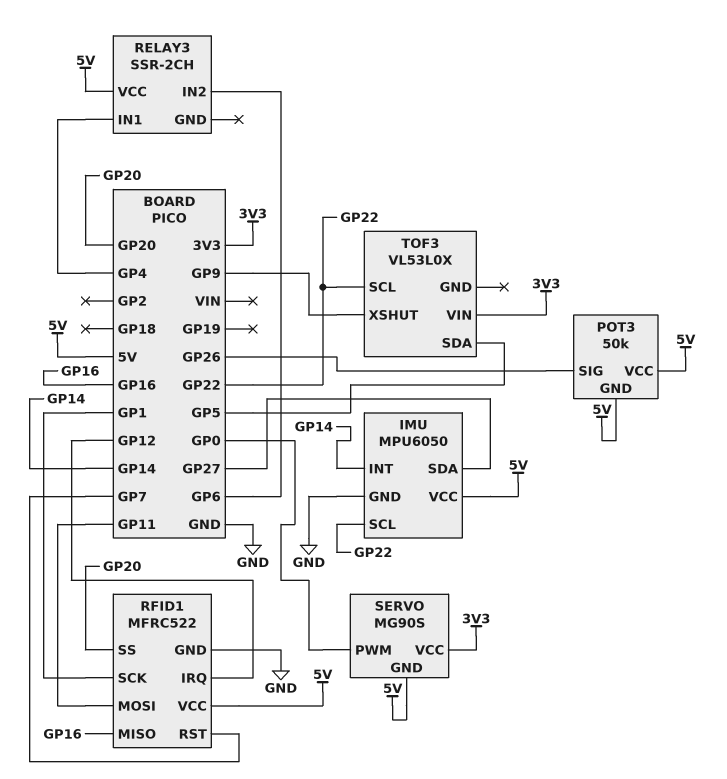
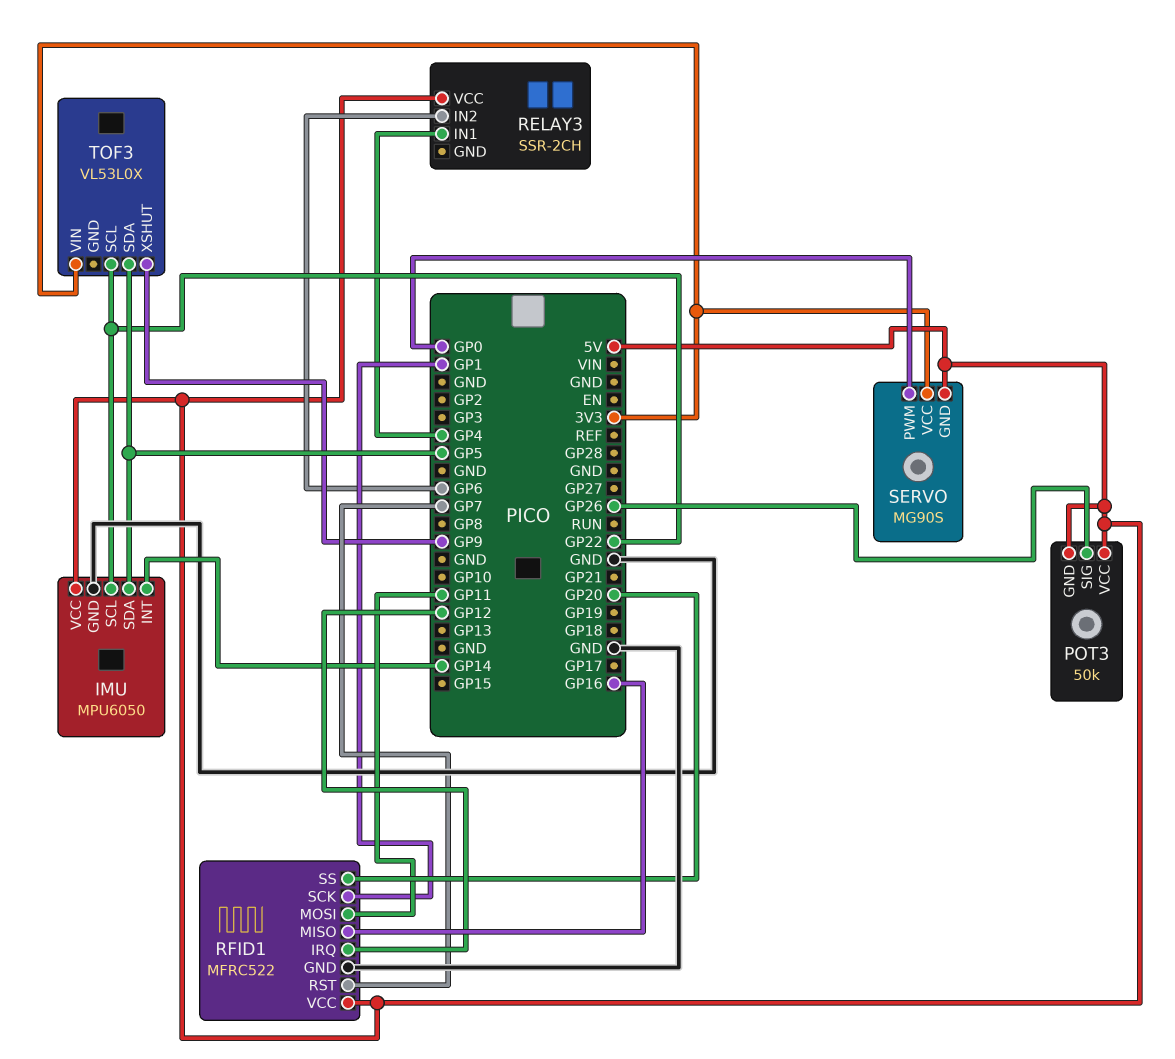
IMU pin SDA: GP27 -> GP5

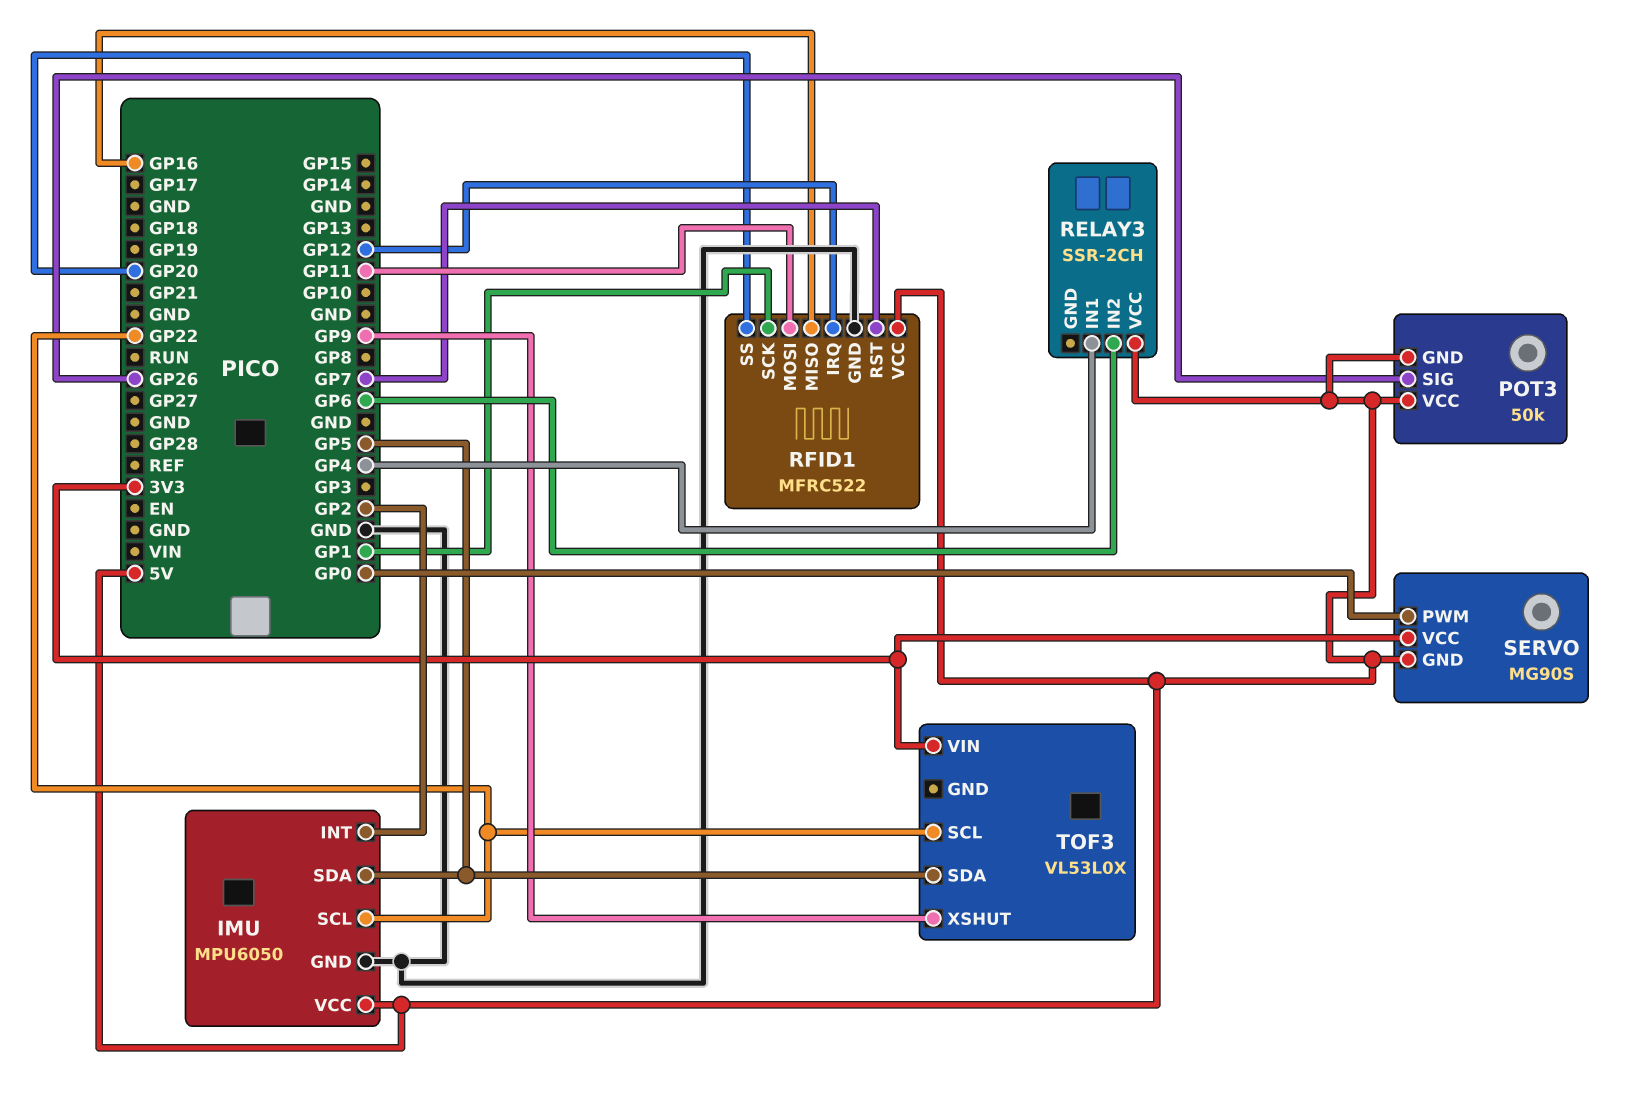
IMU pin INT: GP14 -> GP2

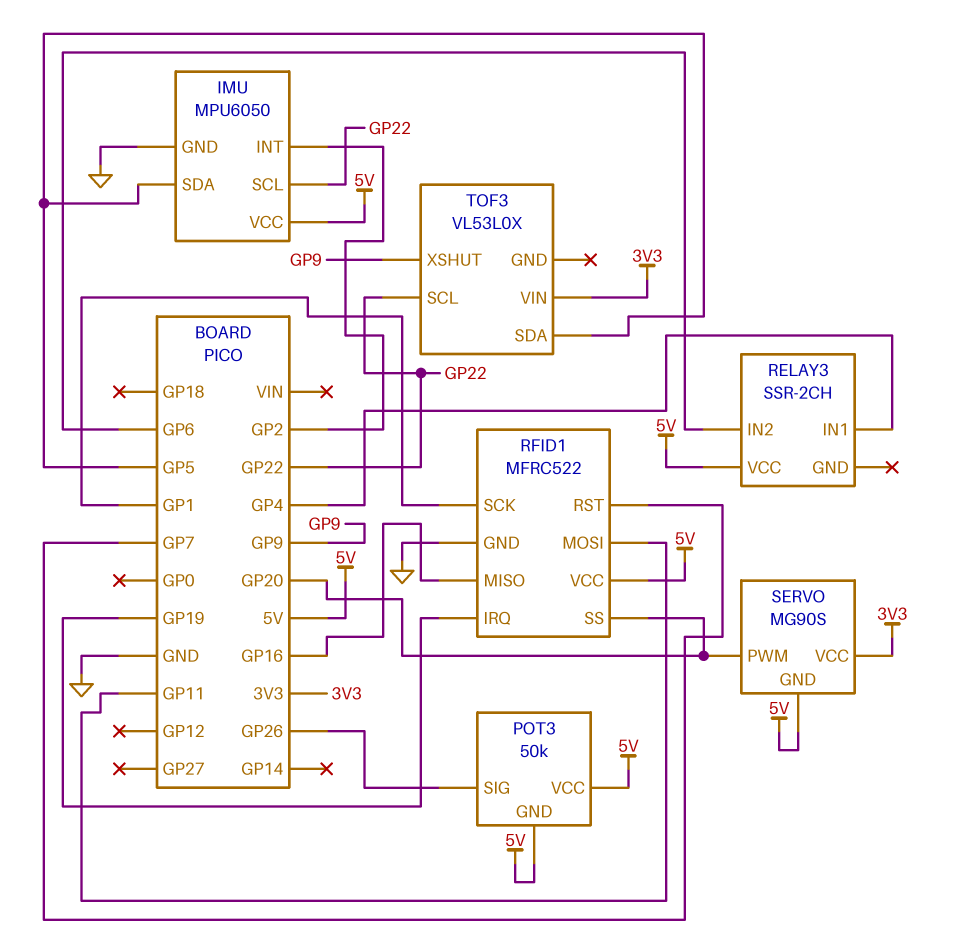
RFID1 pin IRQ: GP12 -> GP19
SERVO pin PWM: GP0 -> GP20

